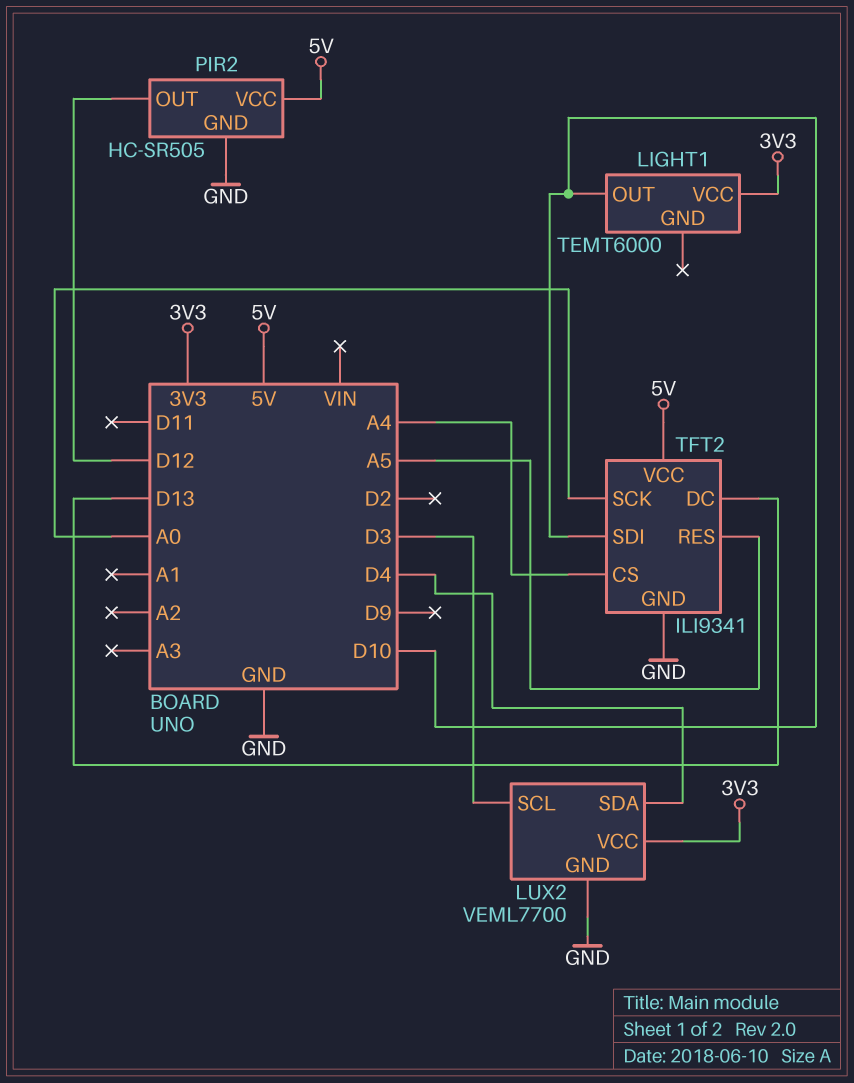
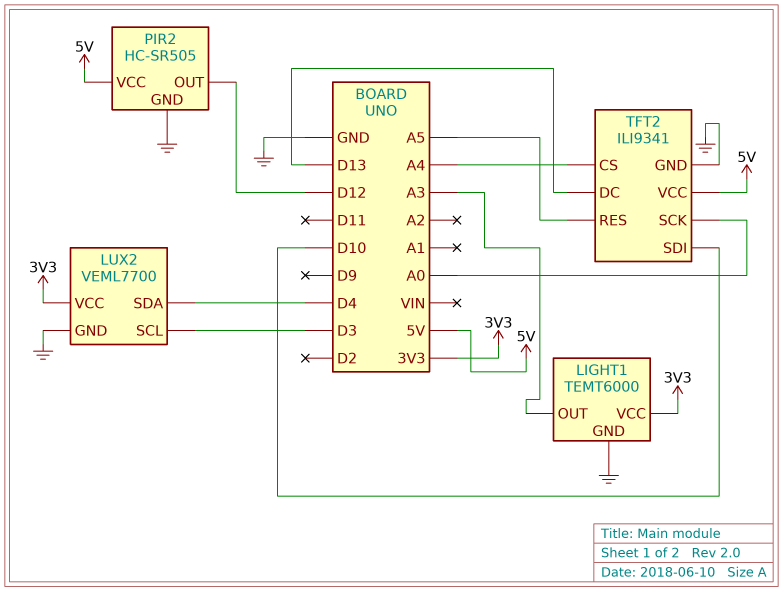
LIGHT1 pin GND: none -> GND
LIGHT1 pin OUT: D10 -> A3

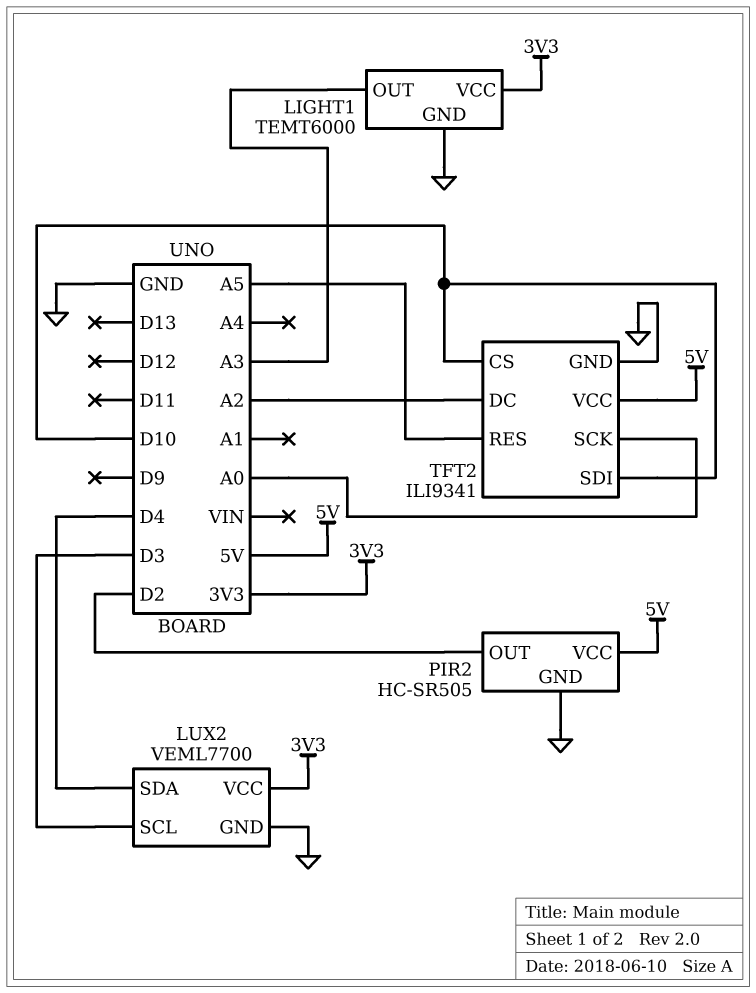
PIR2 pin OUT: D12 -> D2
TFT2 pin CS: A4 -> D10
TFT2 pin DC: D13 -> A2

